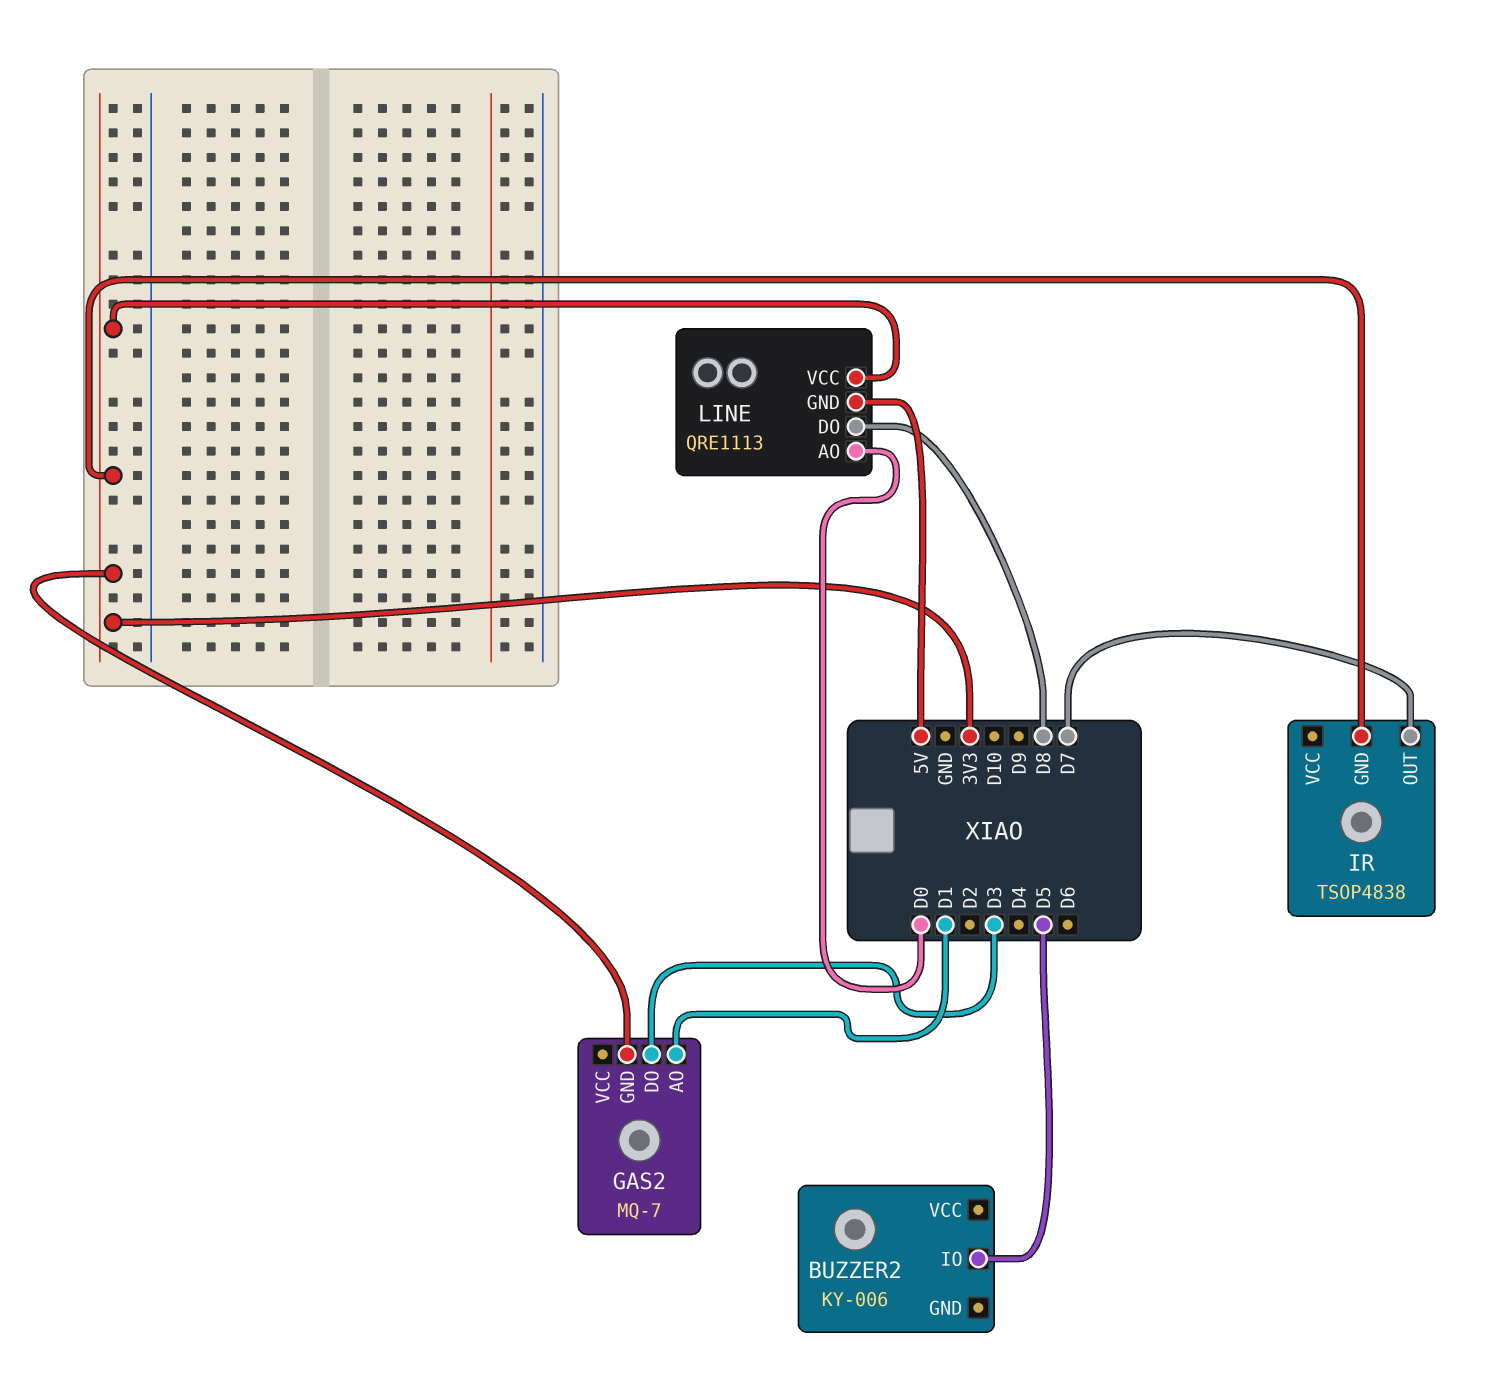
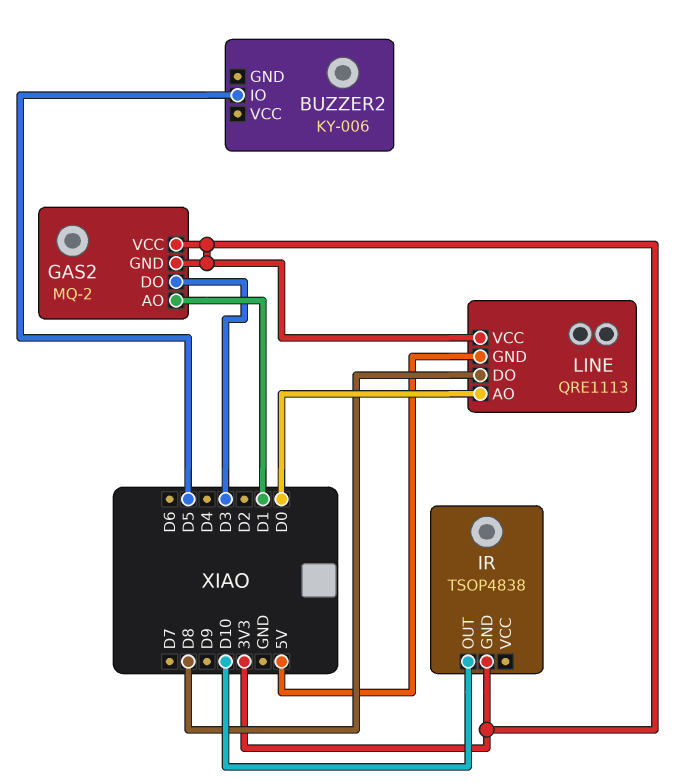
GAS2: MQ-7 -> MQ-2
GAS2 pin VCC: none -> 3V3
IR pin OUT: D7 -> D10

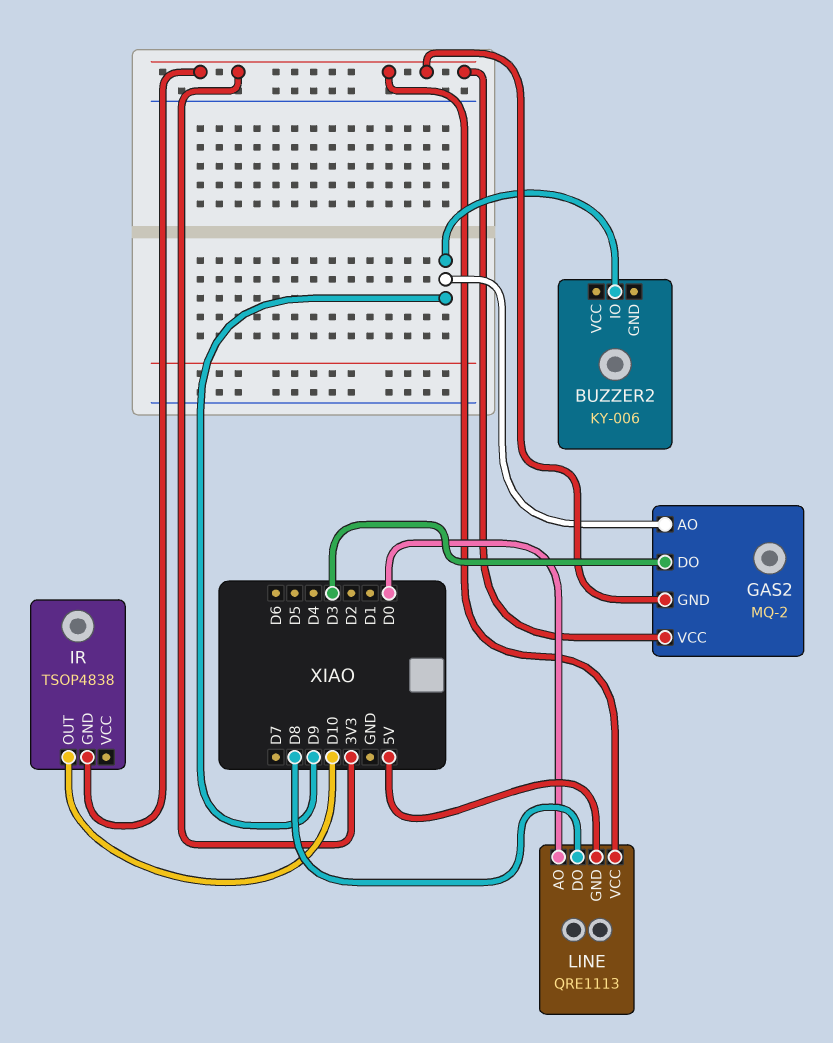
BUZZER2 pin IO: D5 -> D9
GAS2 pin AO: D1 -> D9

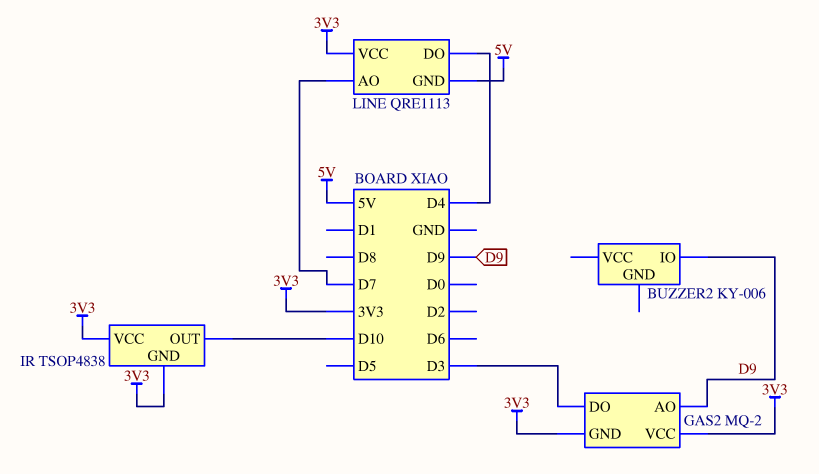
IR pin VCC: none -> 3V3
LINE pin AO: D0 -> D7
LINE pin DO: D8 -> D4

